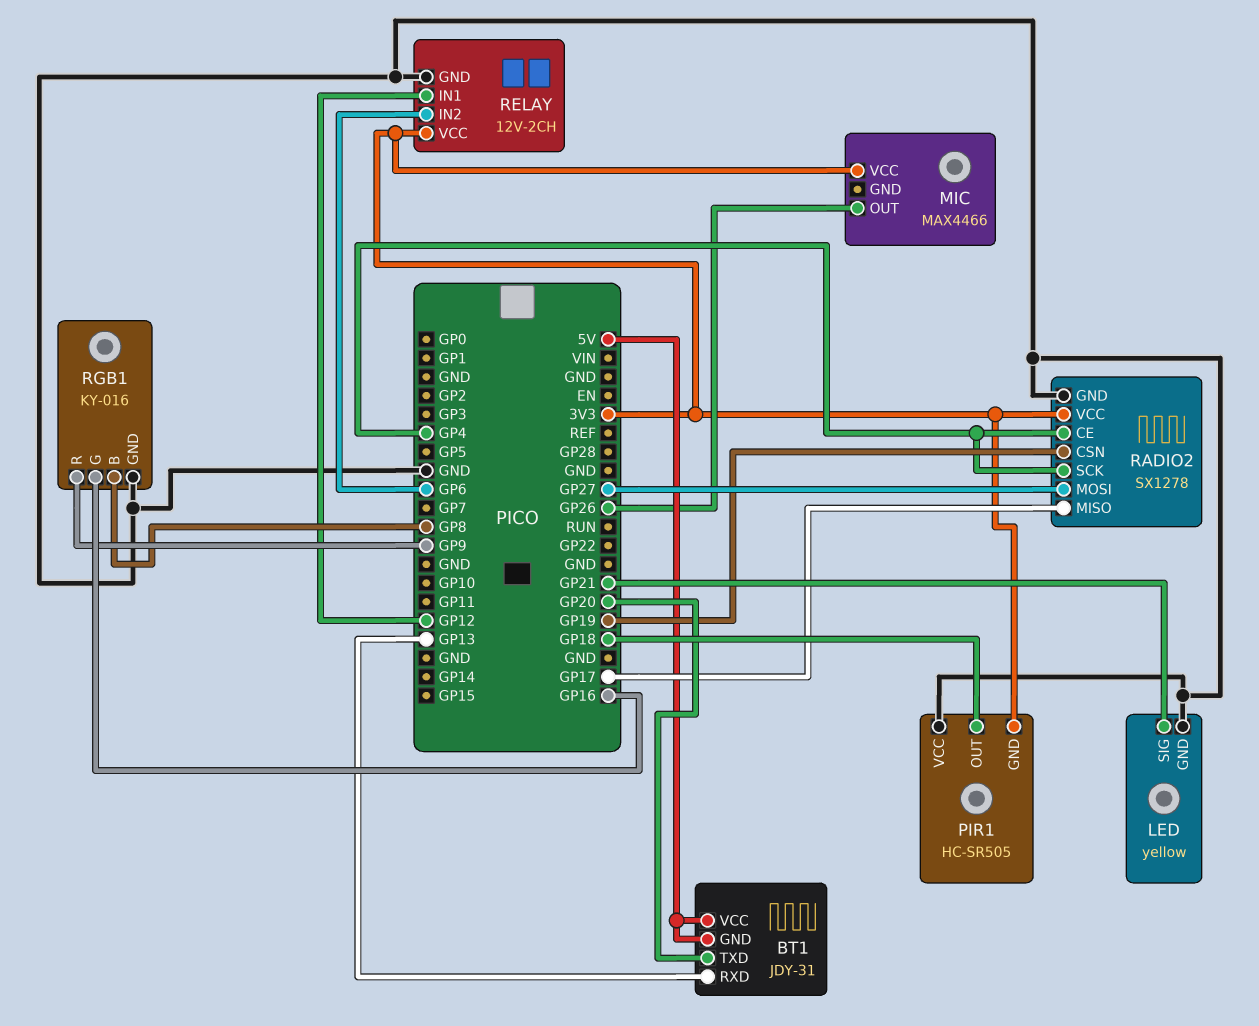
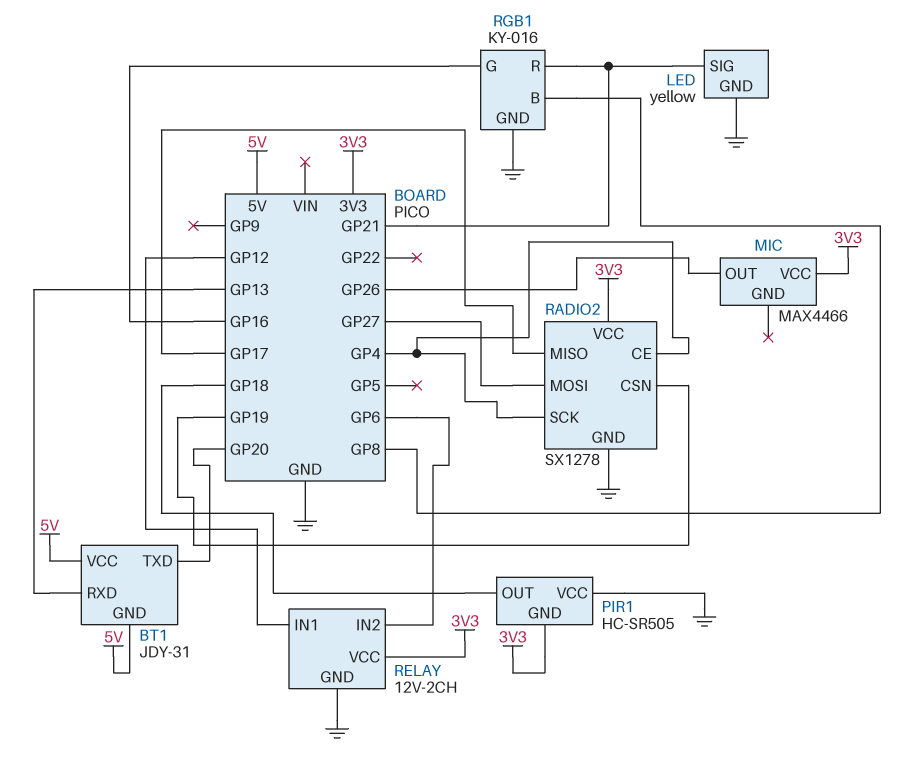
RGB1 pin R: GP9 -> GP21

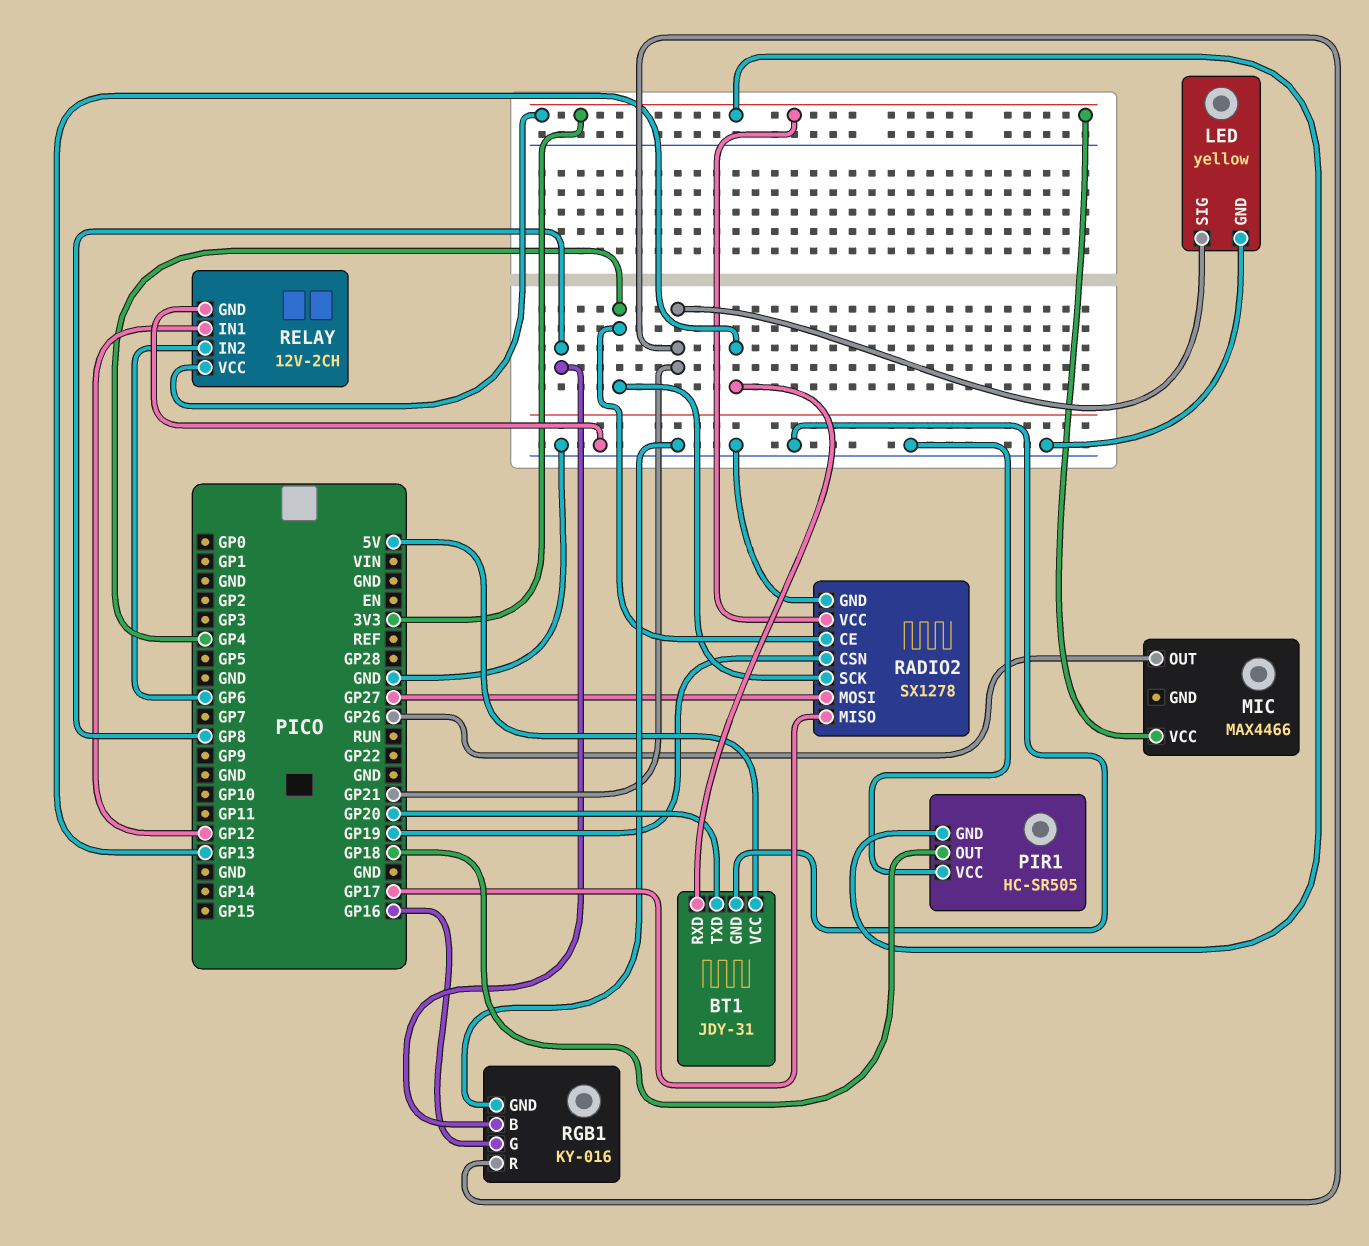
BT1 pin GND: 5V -> GND

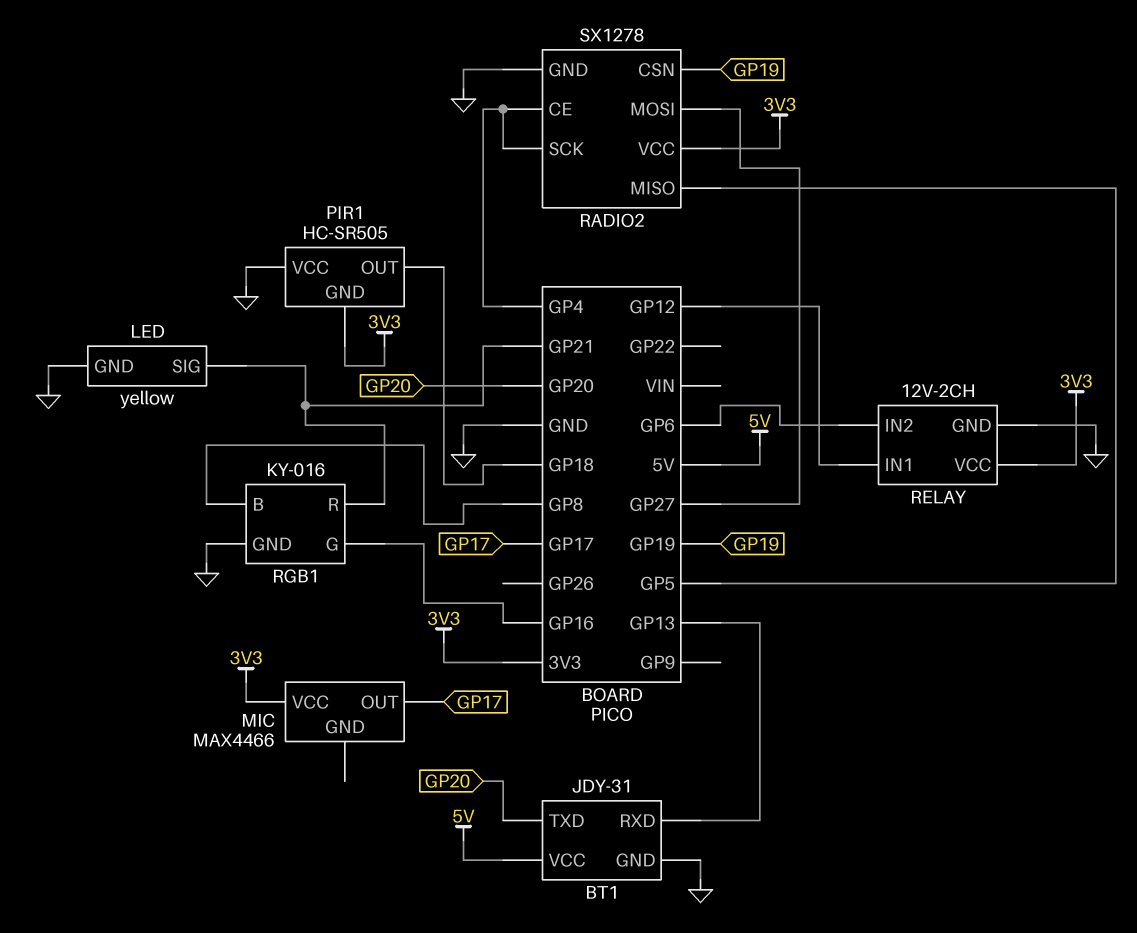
MIC pin OUT: GP26 -> GP17
RADIO2 pin MISO: GP17 -> GP5

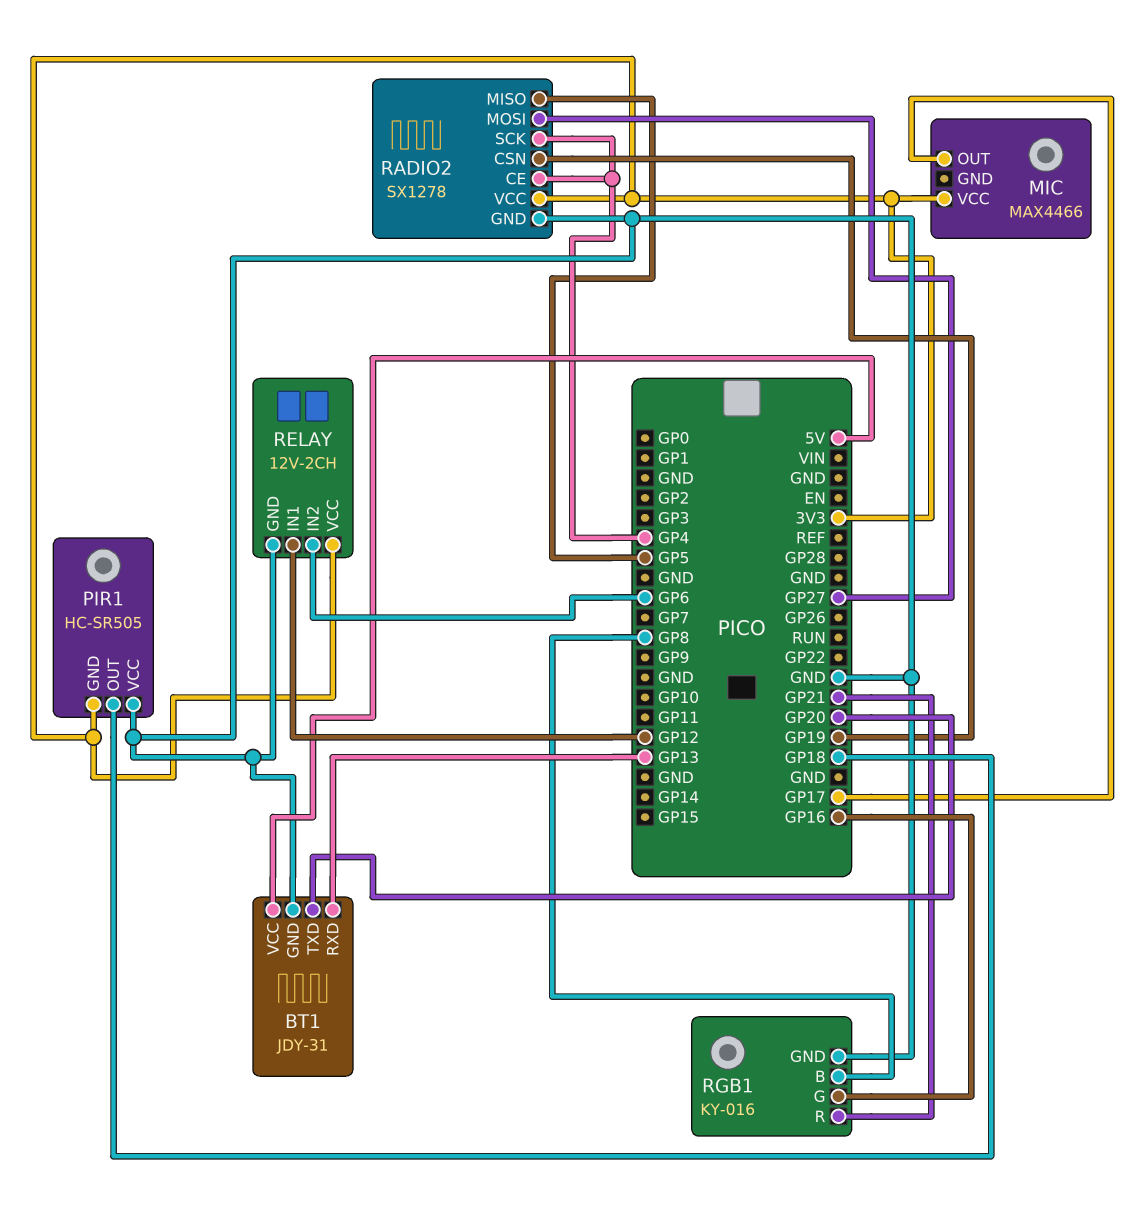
LED: yellow -> none
LED pin GND: GND -> none
LED pin SIG: GP21 -> none

